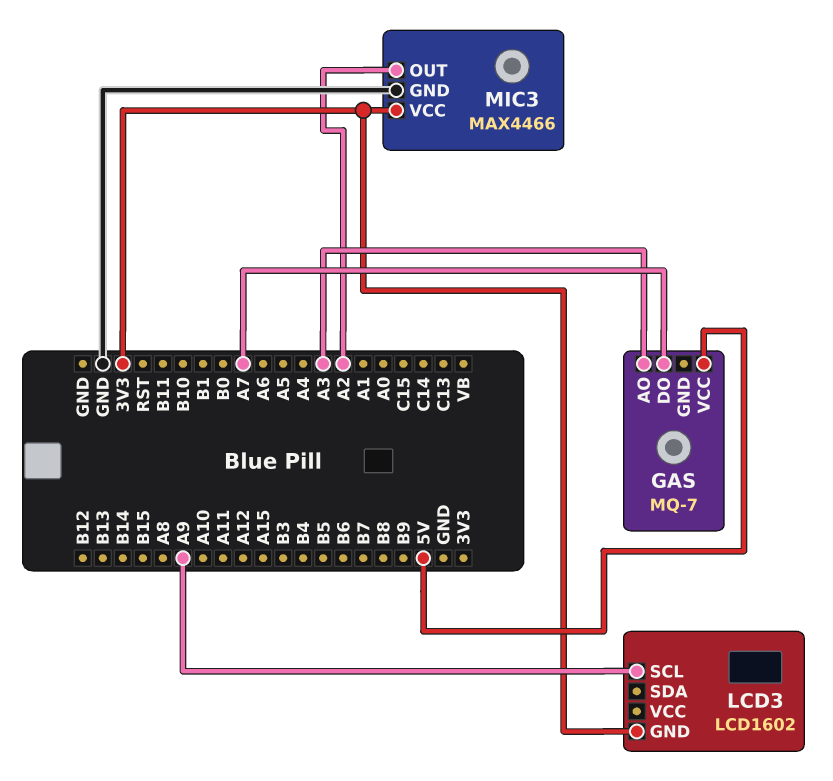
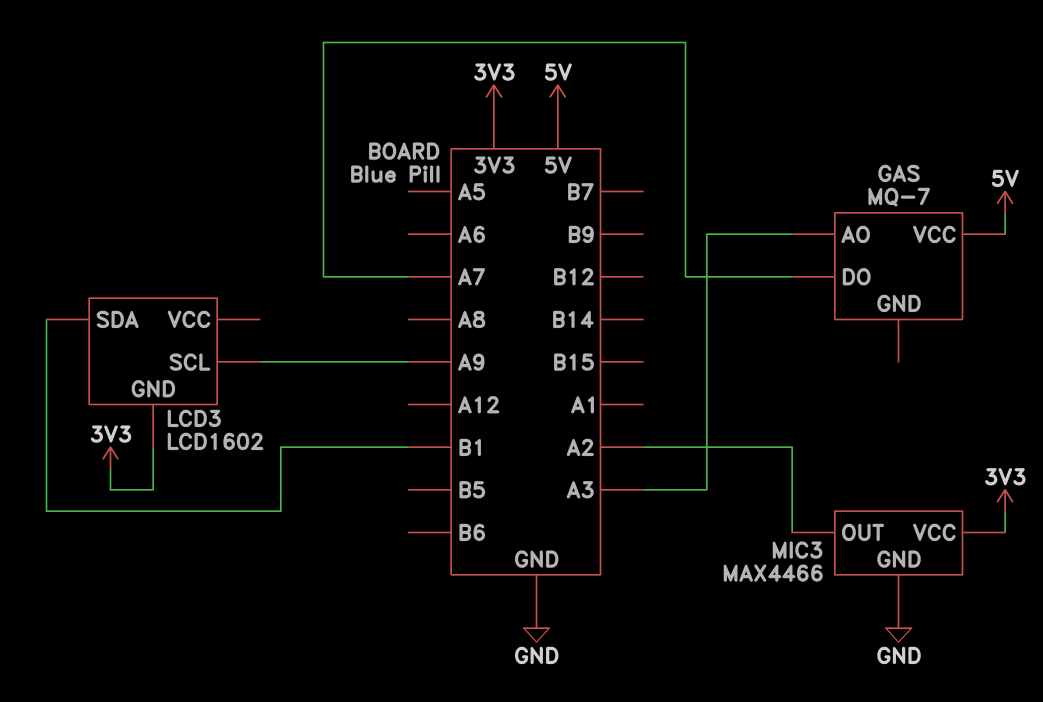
LCD3 pin SDA: none -> B1

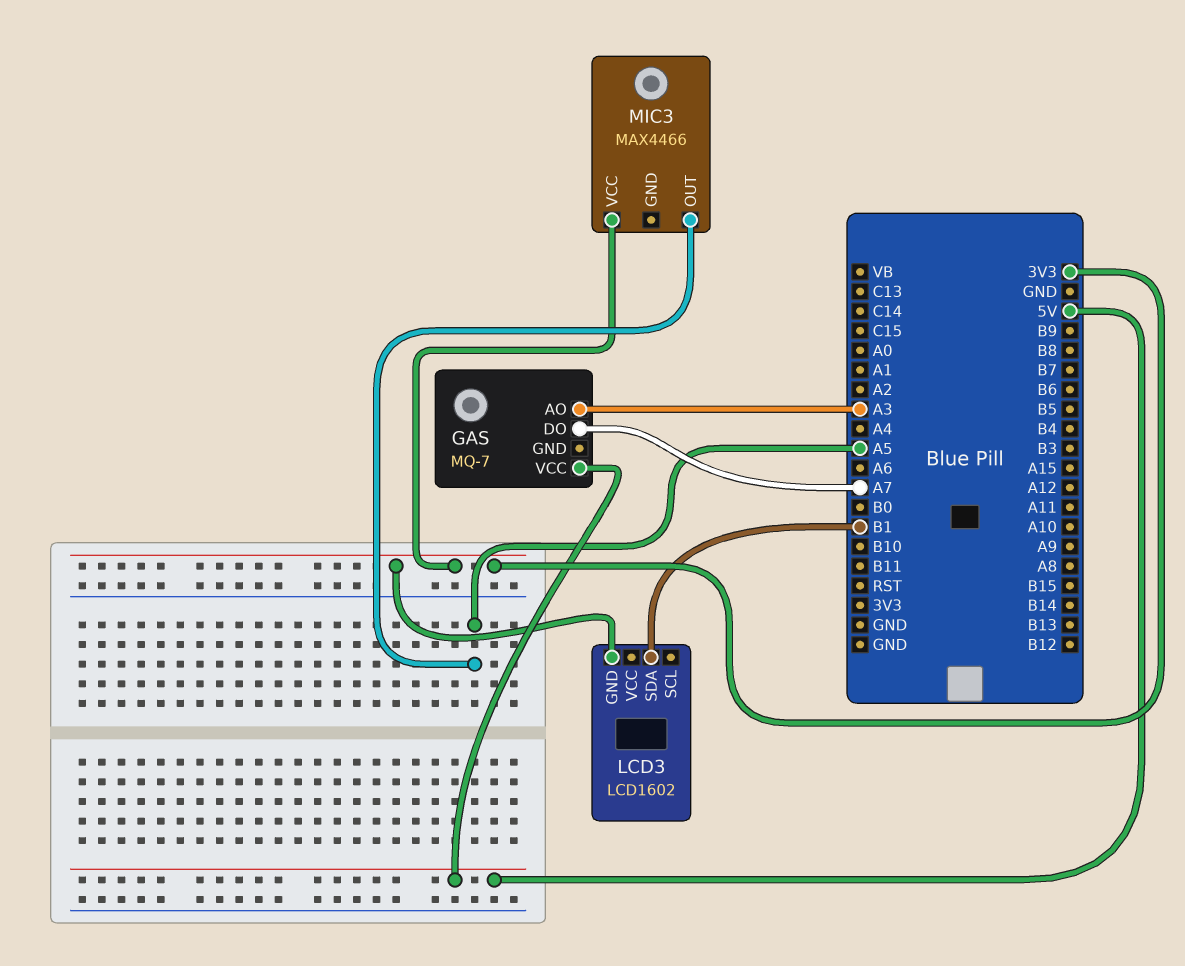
LCD3 pin SCL: A9 -> none
MIC3 pin GND: GND -> none
MIC3 pin OUT: A2 -> A5

